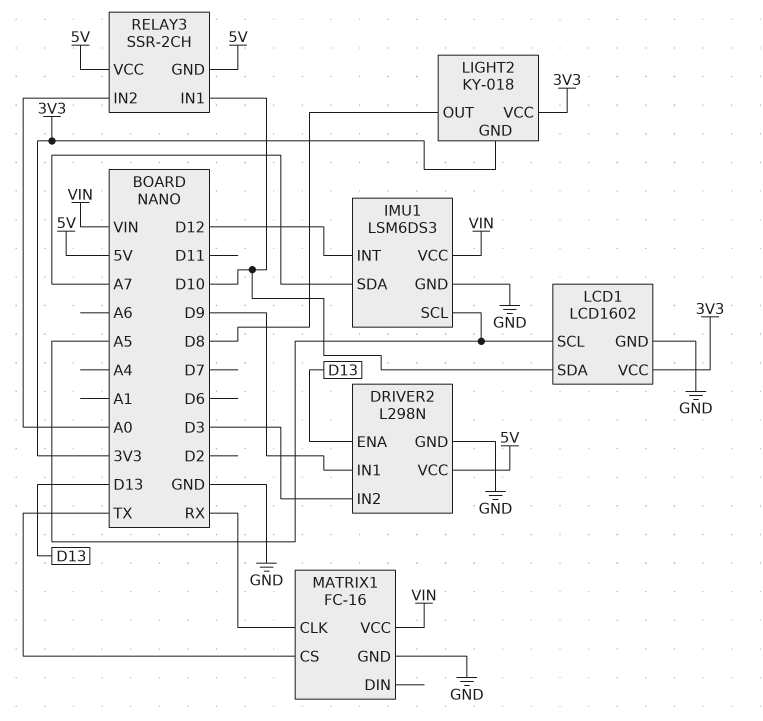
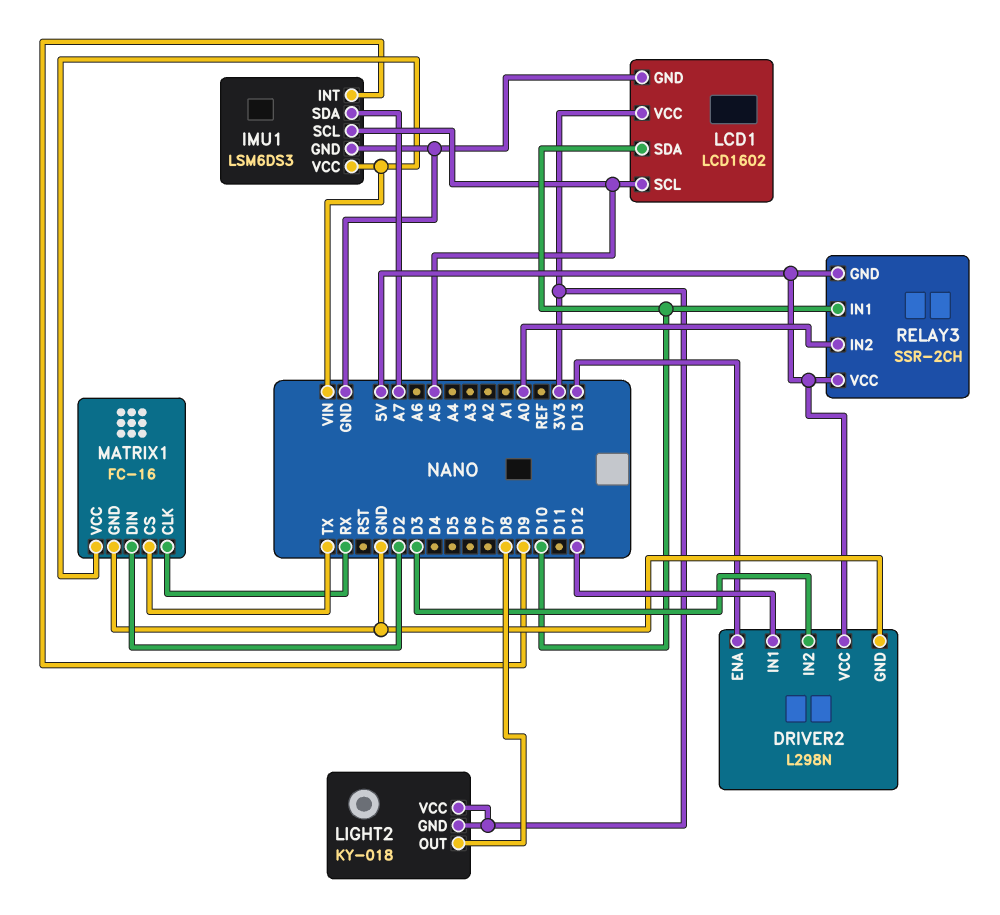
DRIVER2 pin IN1: D9 -> D12
IMU1 pin INT: D12 -> D9
MATRIX1 pin DIN: none -> D2

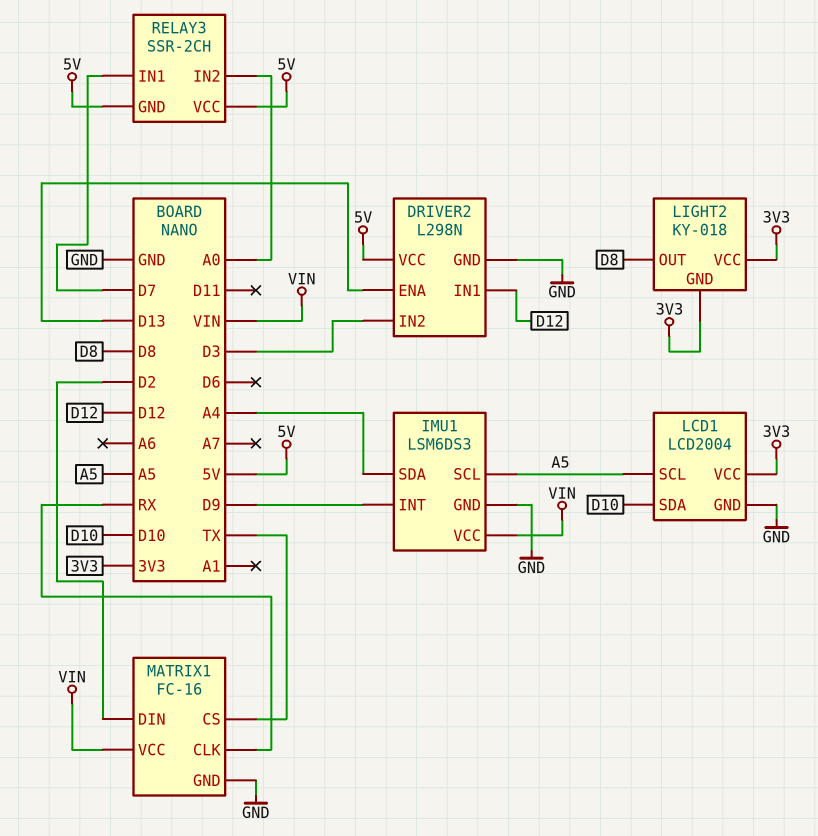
IMU1 pin SDA: A7 -> A4
LCD1: LCD1602 -> LCD2004
RELAY3 pin IN1: D10 -> D7

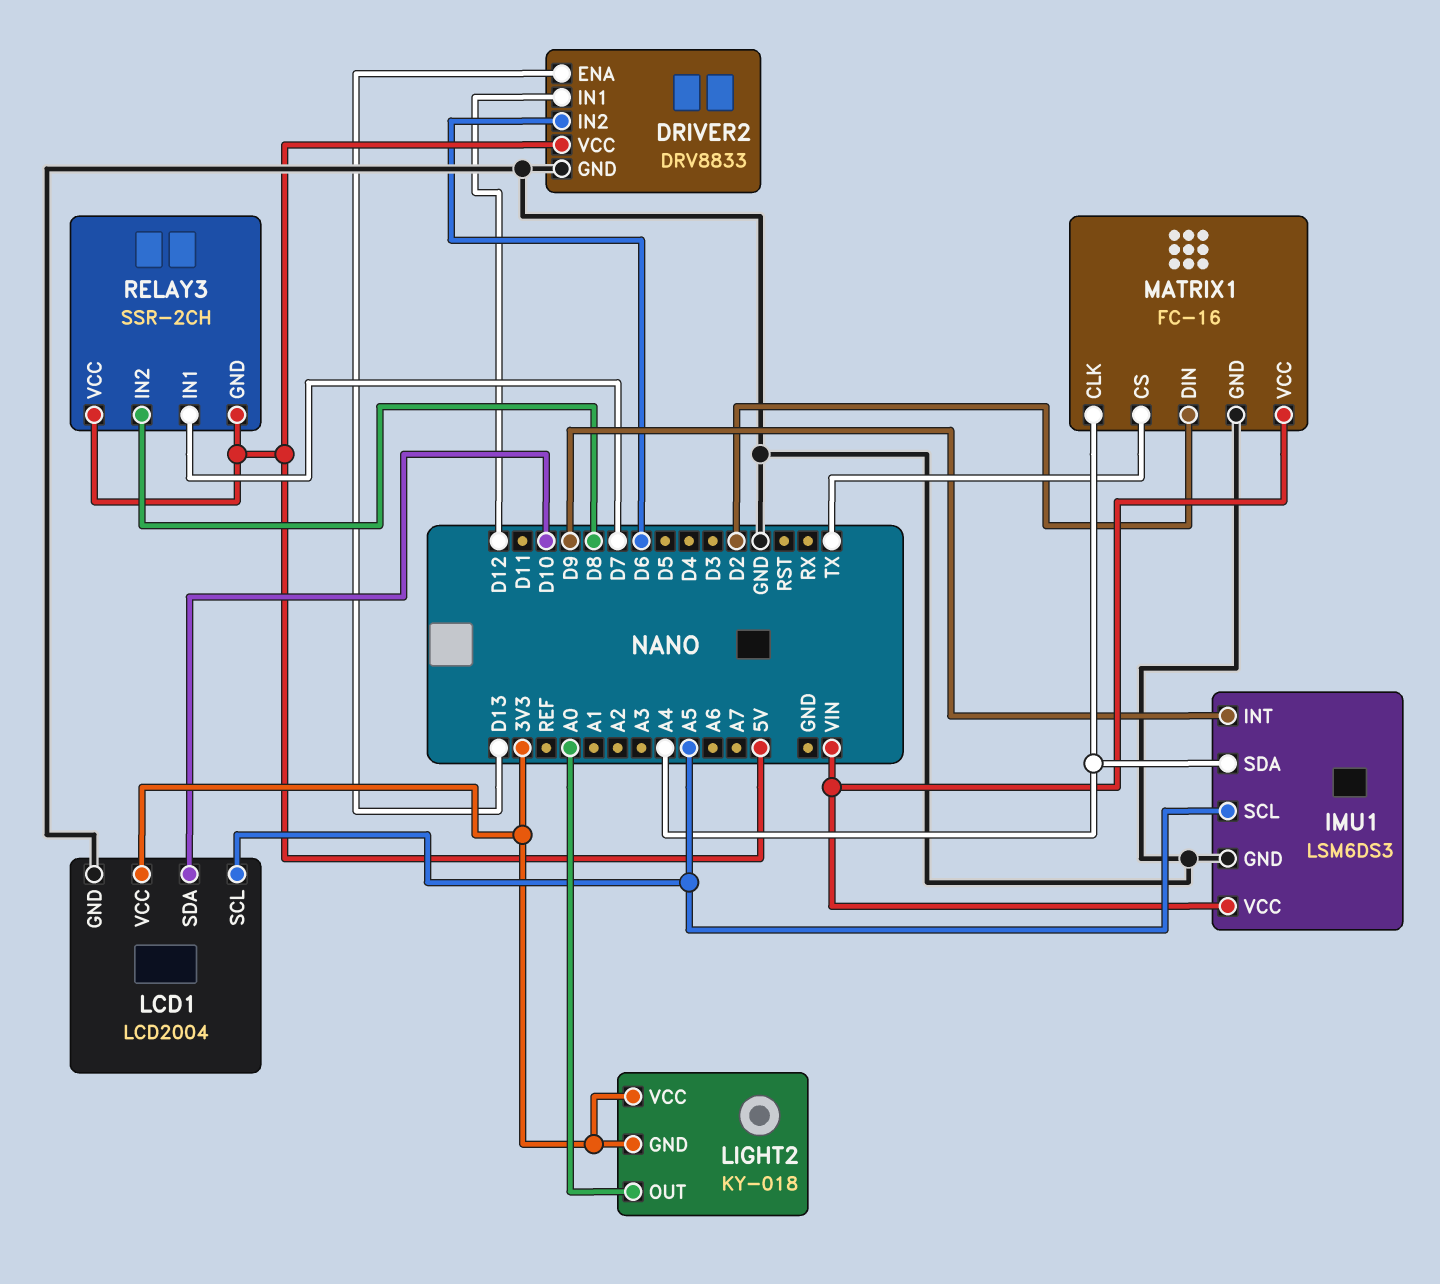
DRIVER2: L298N -> DRV8833
DRIVER2 pin IN2: D3 -> D6
LIGHT2 pin OUT: D8 -> A0
MATRIX1 pin CLK: RX -> A4
RELAY3 pin IN2: A0 -> D8

